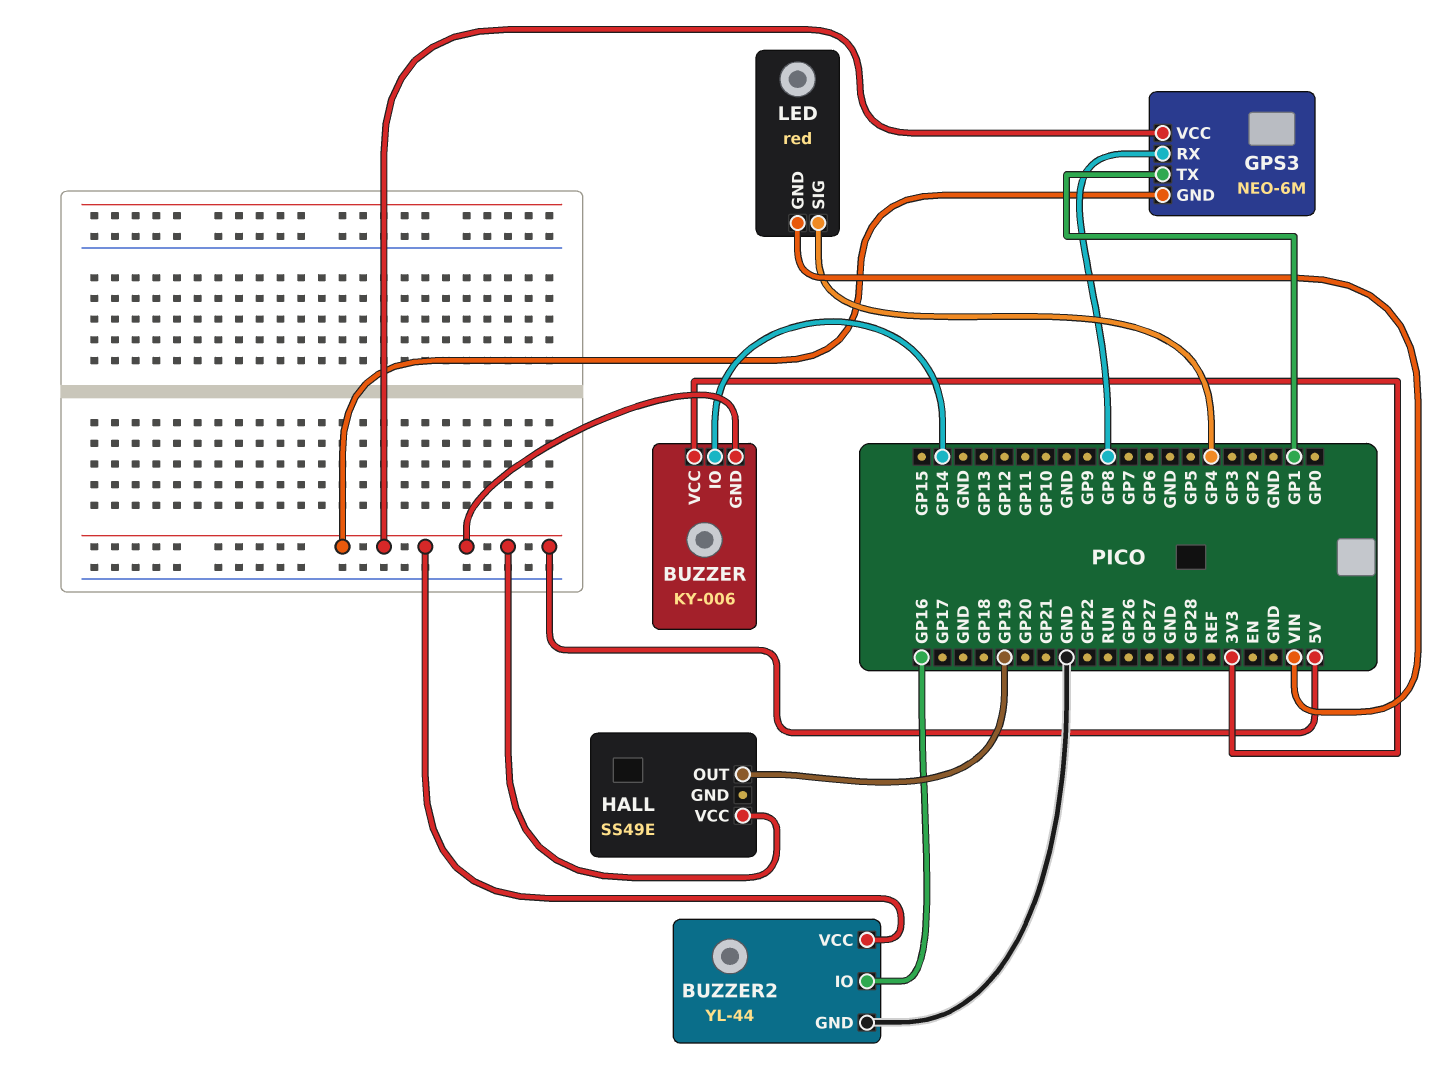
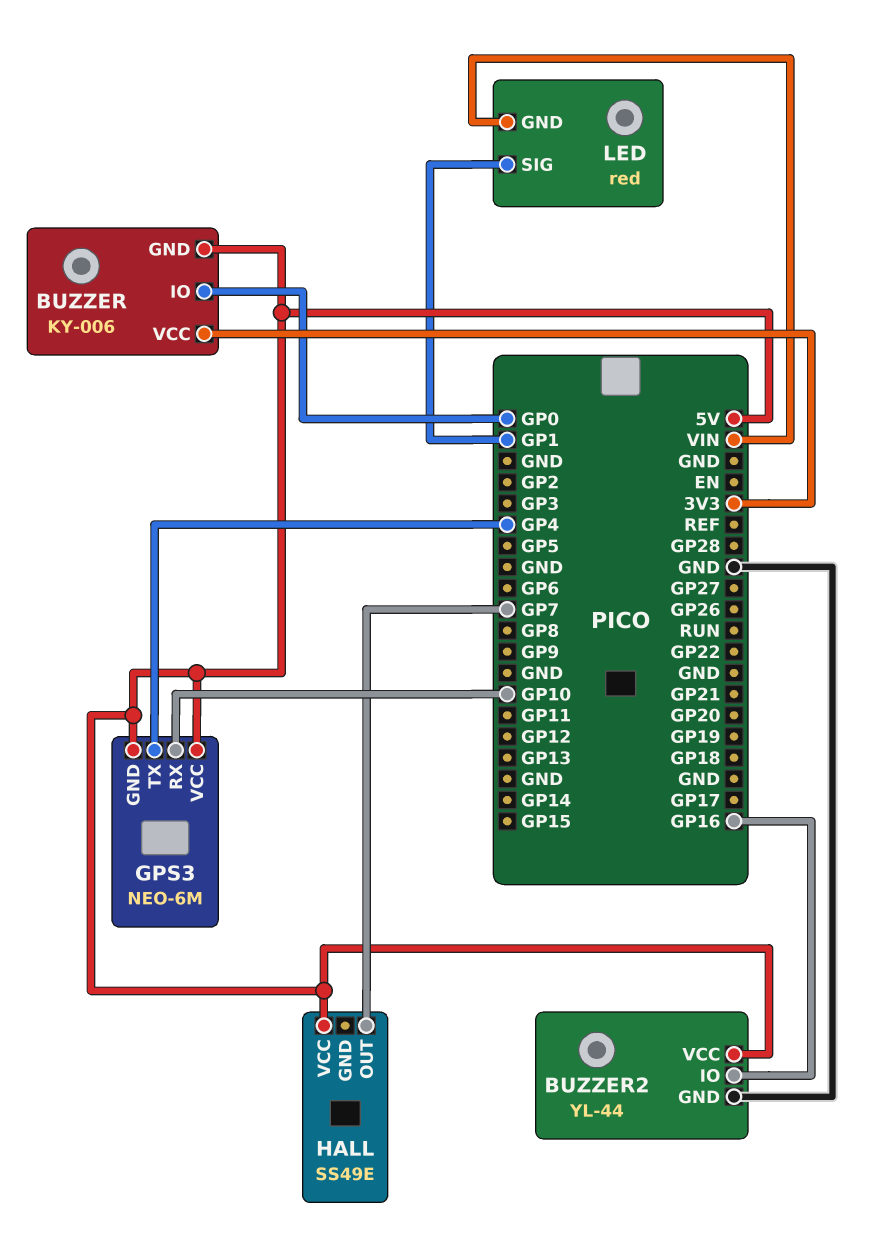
BUZZER pin IO: GP14 -> GP0
GPS3 pin RX: GP8 -> GP10
GPS3 pin TX: GP1 -> GP4
HALL pin OUT: GP19 -> GP7
LED pin SIG: GP4 -> GP1

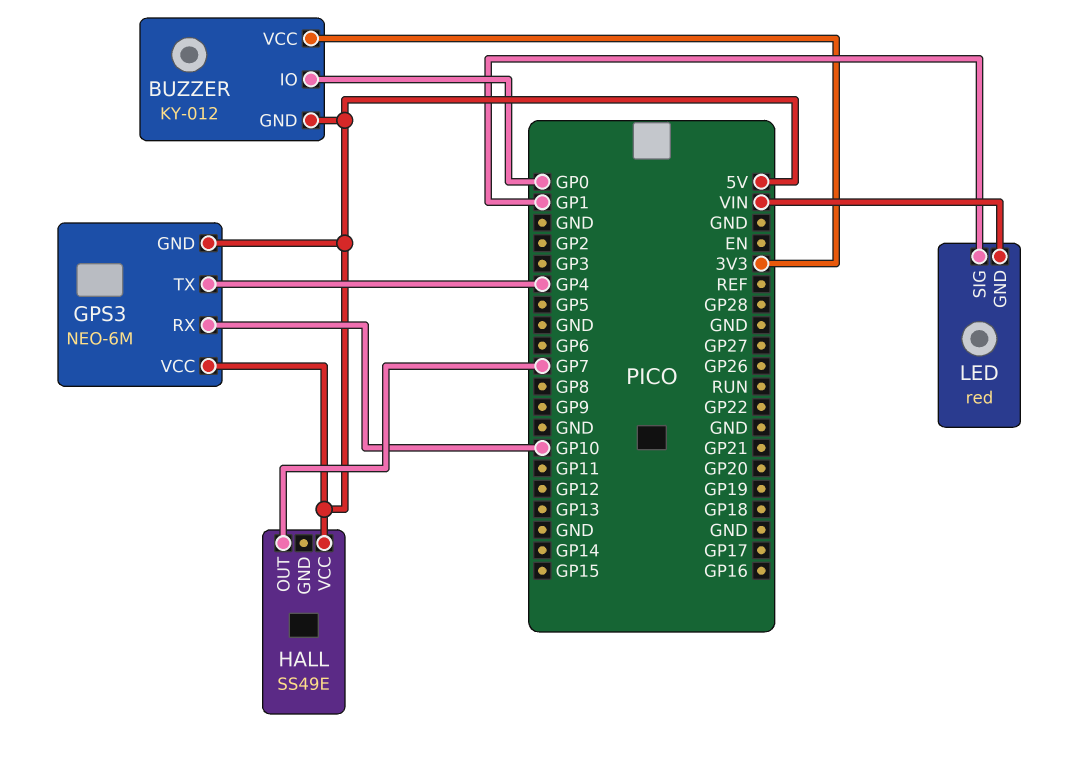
BUZZER: KY-006 -> KY-012
BUZZER2: YL-44 -> none
BUZZER2 pin GND: GND -> none
BUZZER2 pin IO: GP16 -> none
BUZZER2 pin VCC: 5V -> none

